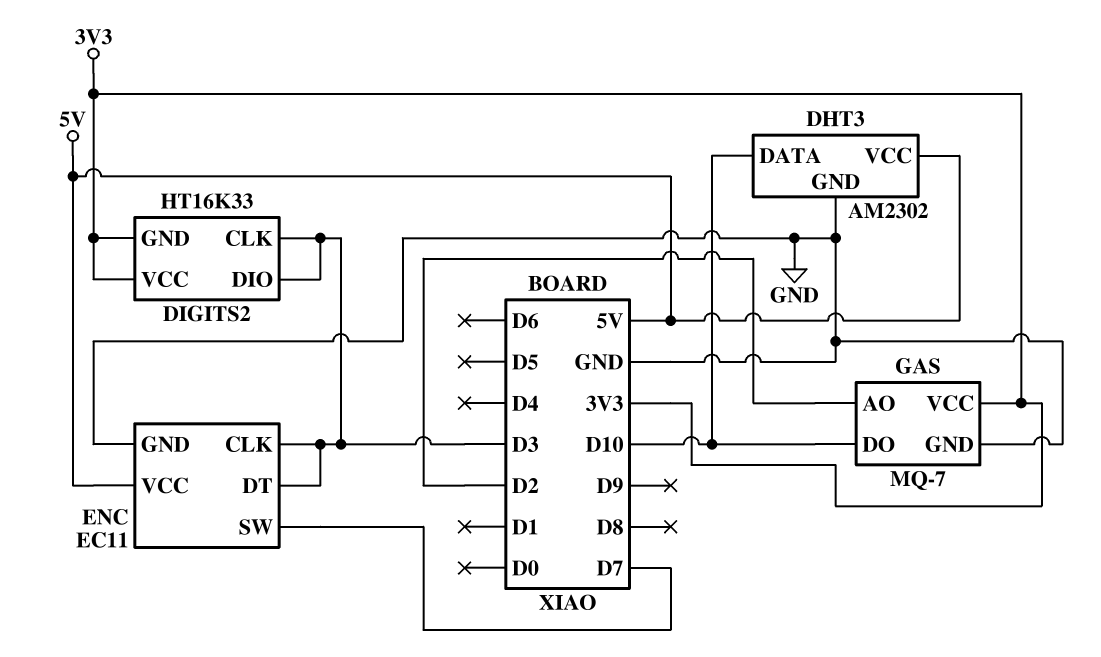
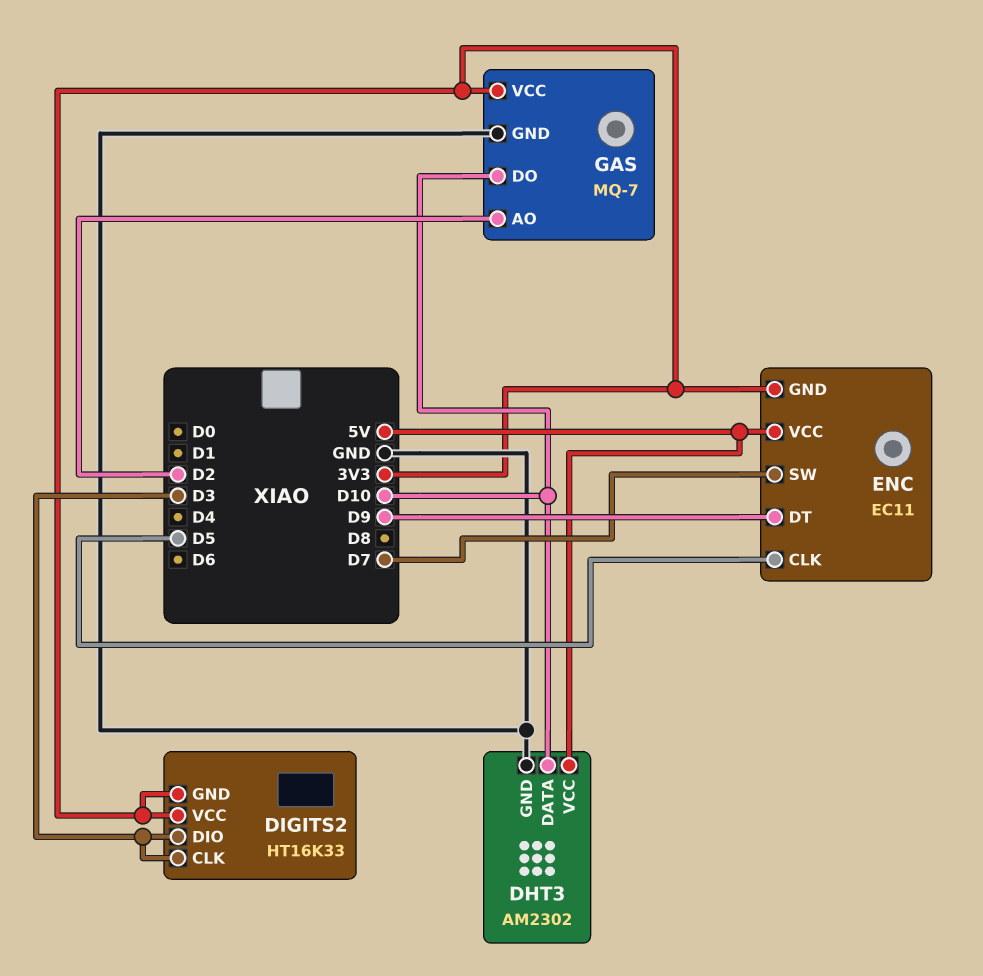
ENC pin CLK: D3 -> D5
ENC pin DT: D3 -> D9
ENC pin GND: GND -> 3V3

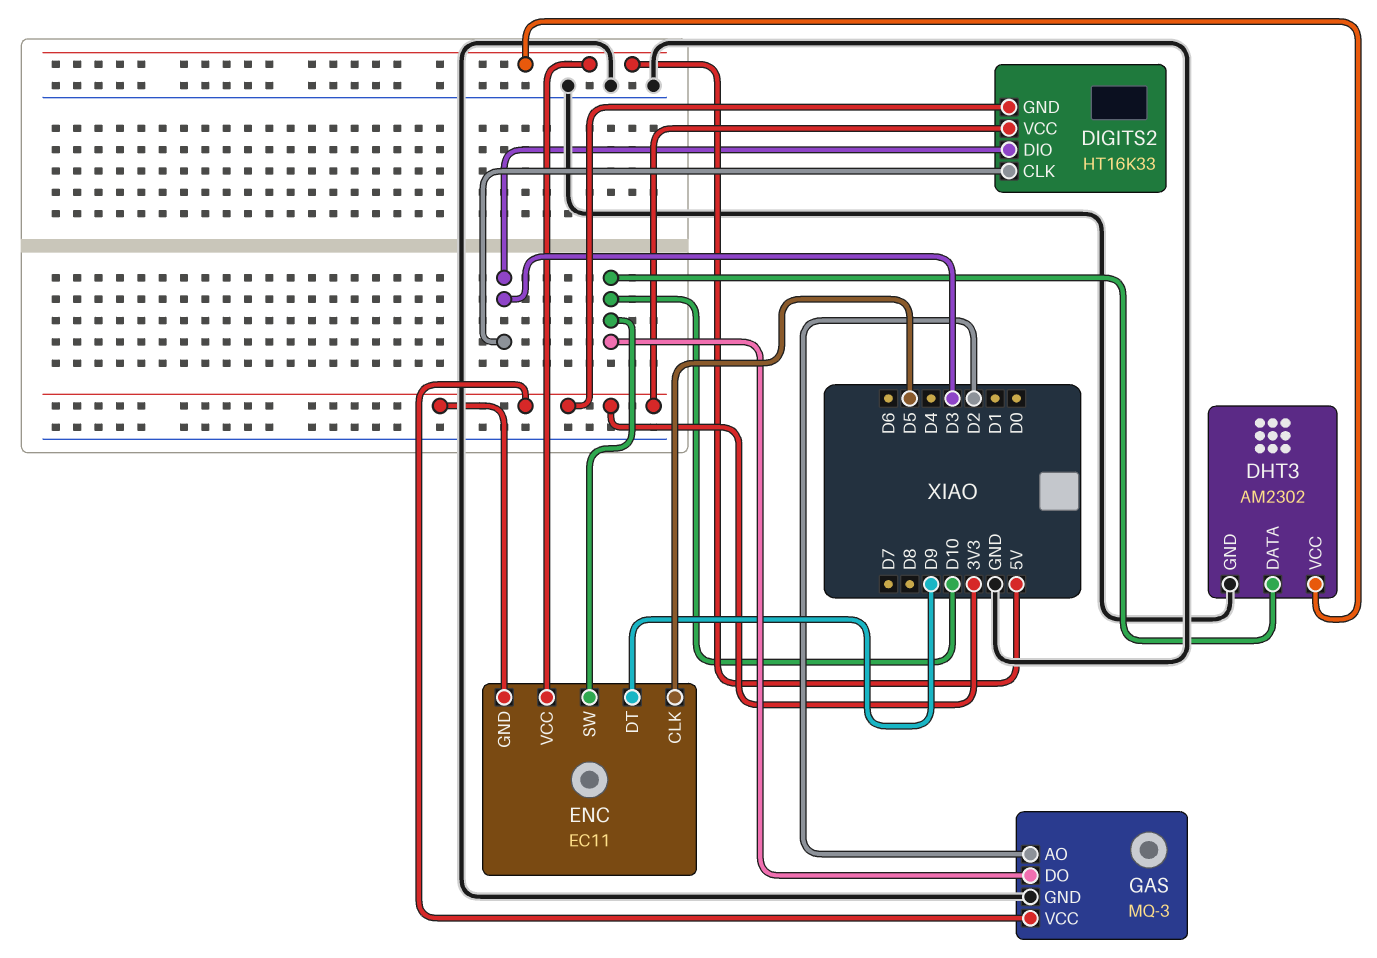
ENC pin SW: D7 -> D10
GAS: MQ-7 -> MQ-3

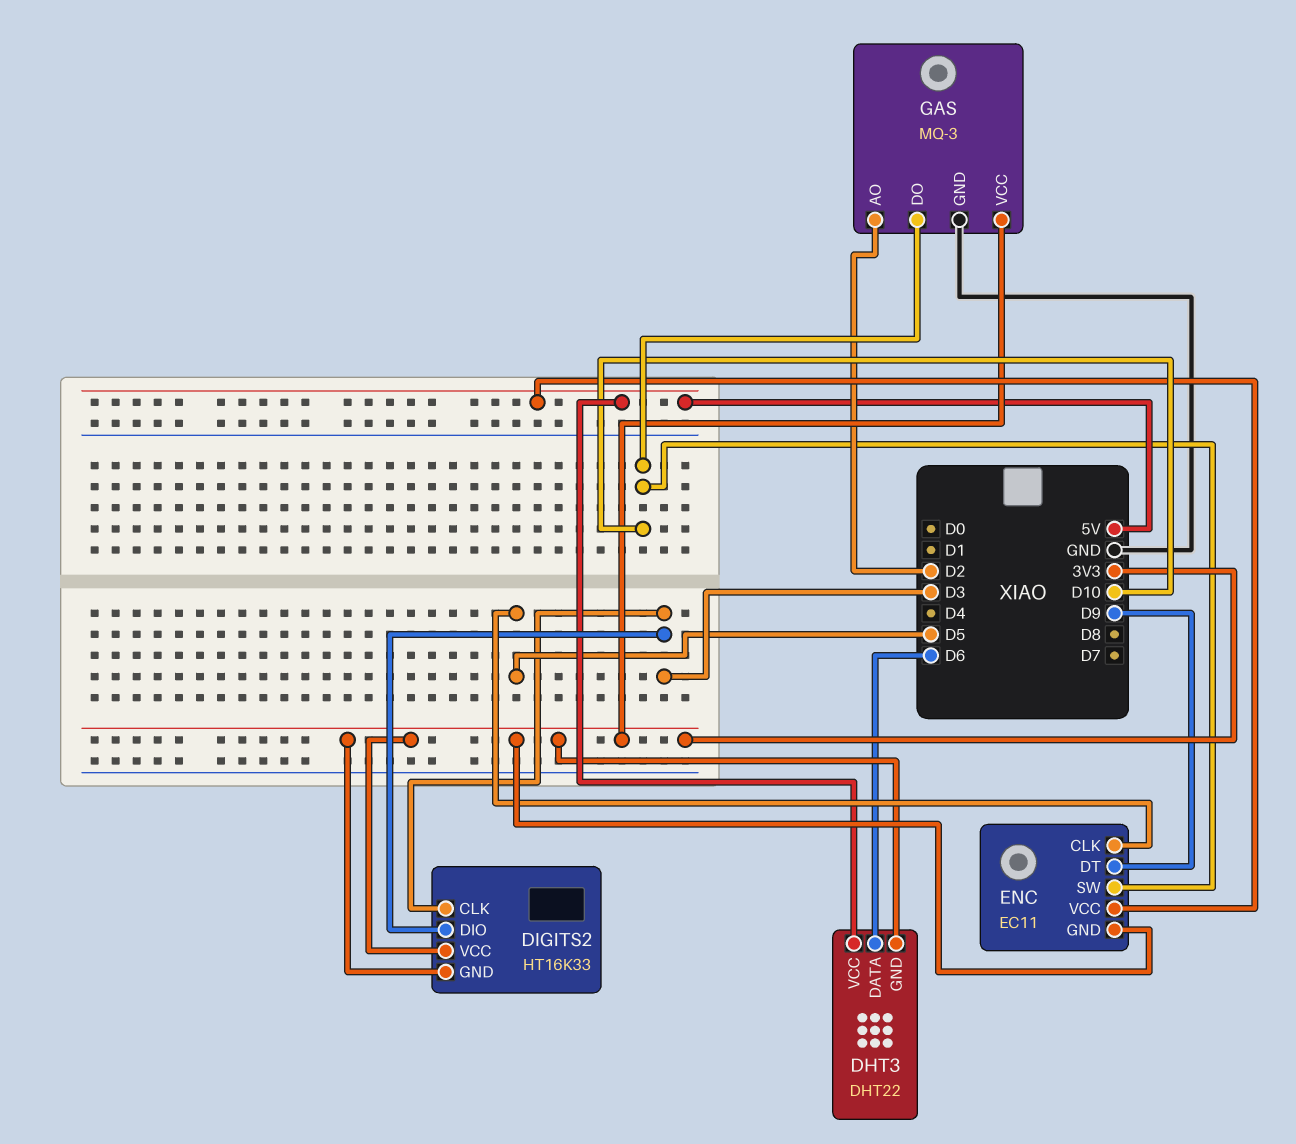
DHT3: AM2302 -> DHT22
DHT3 pin DATA: D10 -> D6
DHT3 pin GND: GND -> 3V3

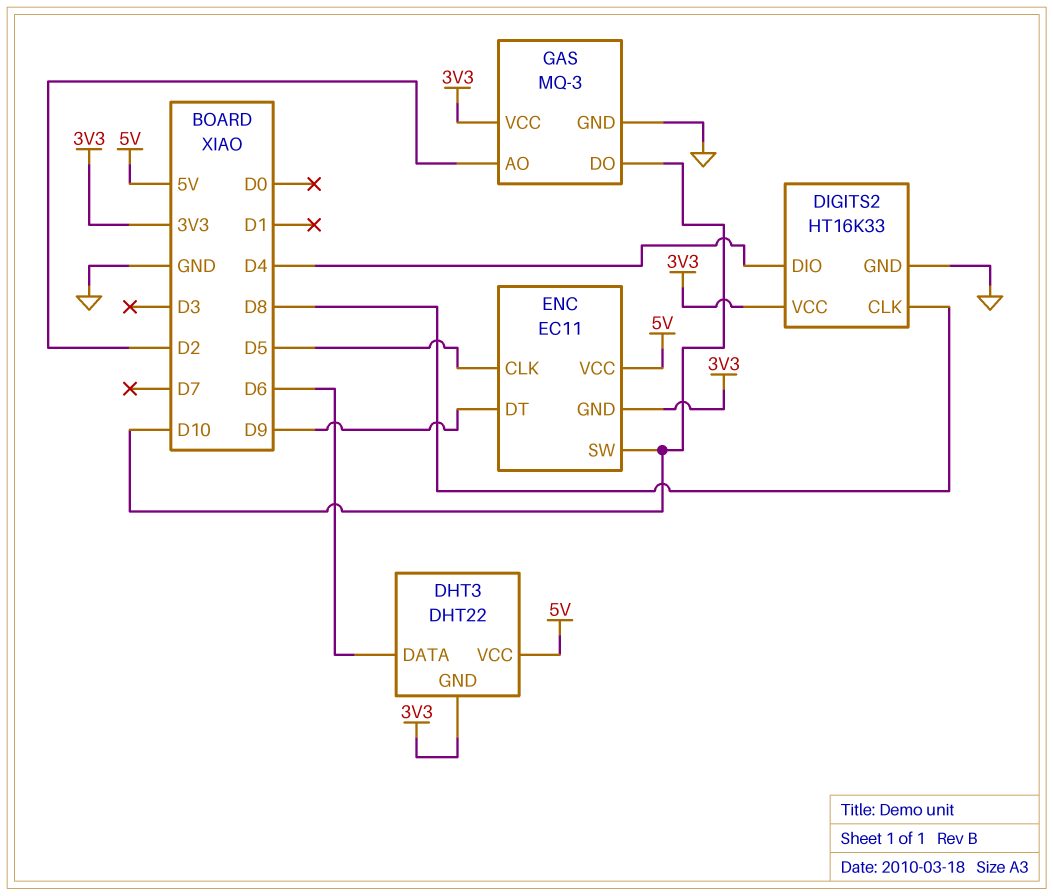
DIGITS2 pin CLK: D3 -> D8
DIGITS2 pin DIO: D3 -> D4
DIGITS2 pin GND: 3V3 -> GND

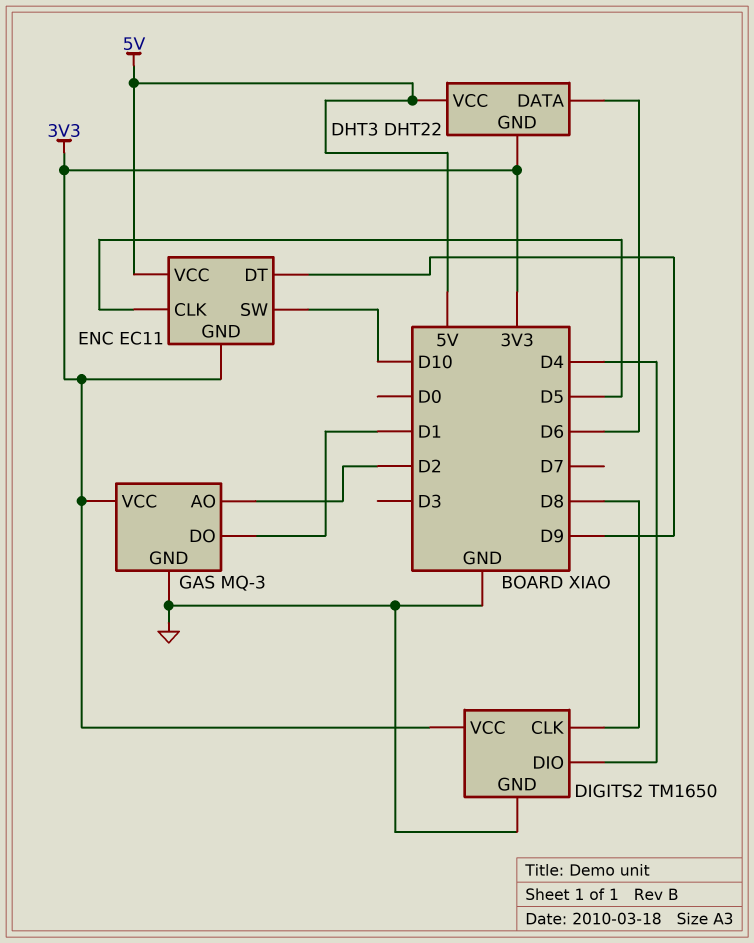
DIGITS2: HT16K33 -> TM1650
GAS pin DO: D10 -> D1

